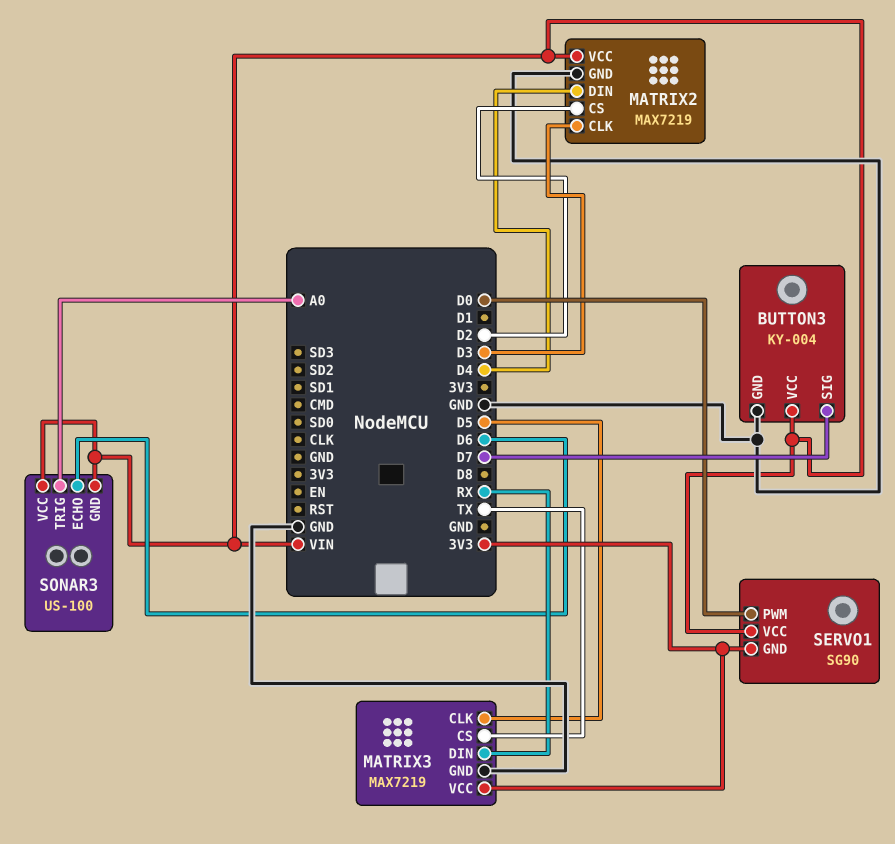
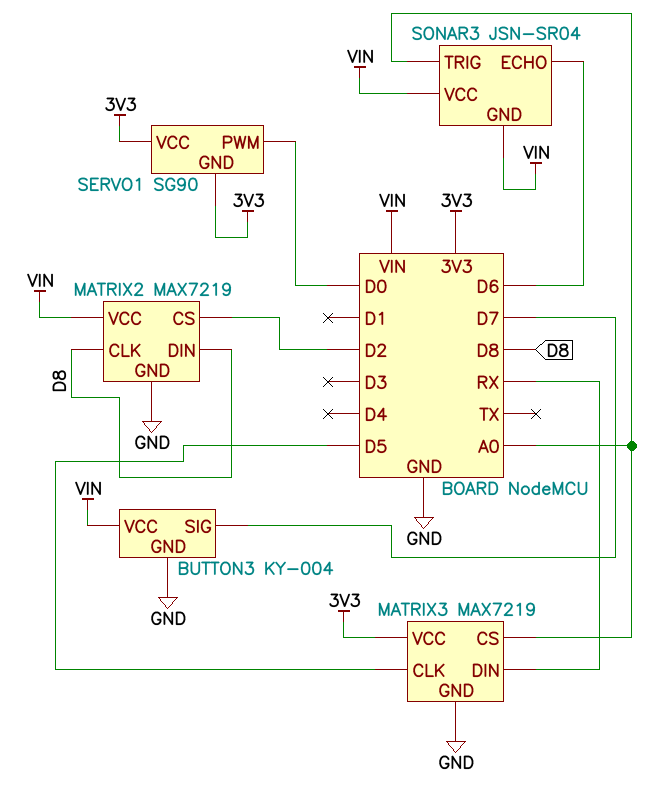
MATRIX2 pin CLK: D3 -> D8
MATRIX2 pin DIN: D4 -> D8
MATRIX3 pin CS: TX -> A0
SERVO1 pin VCC: VIN -> 3V3
SONAR3: US-100 -> JSN-SR04

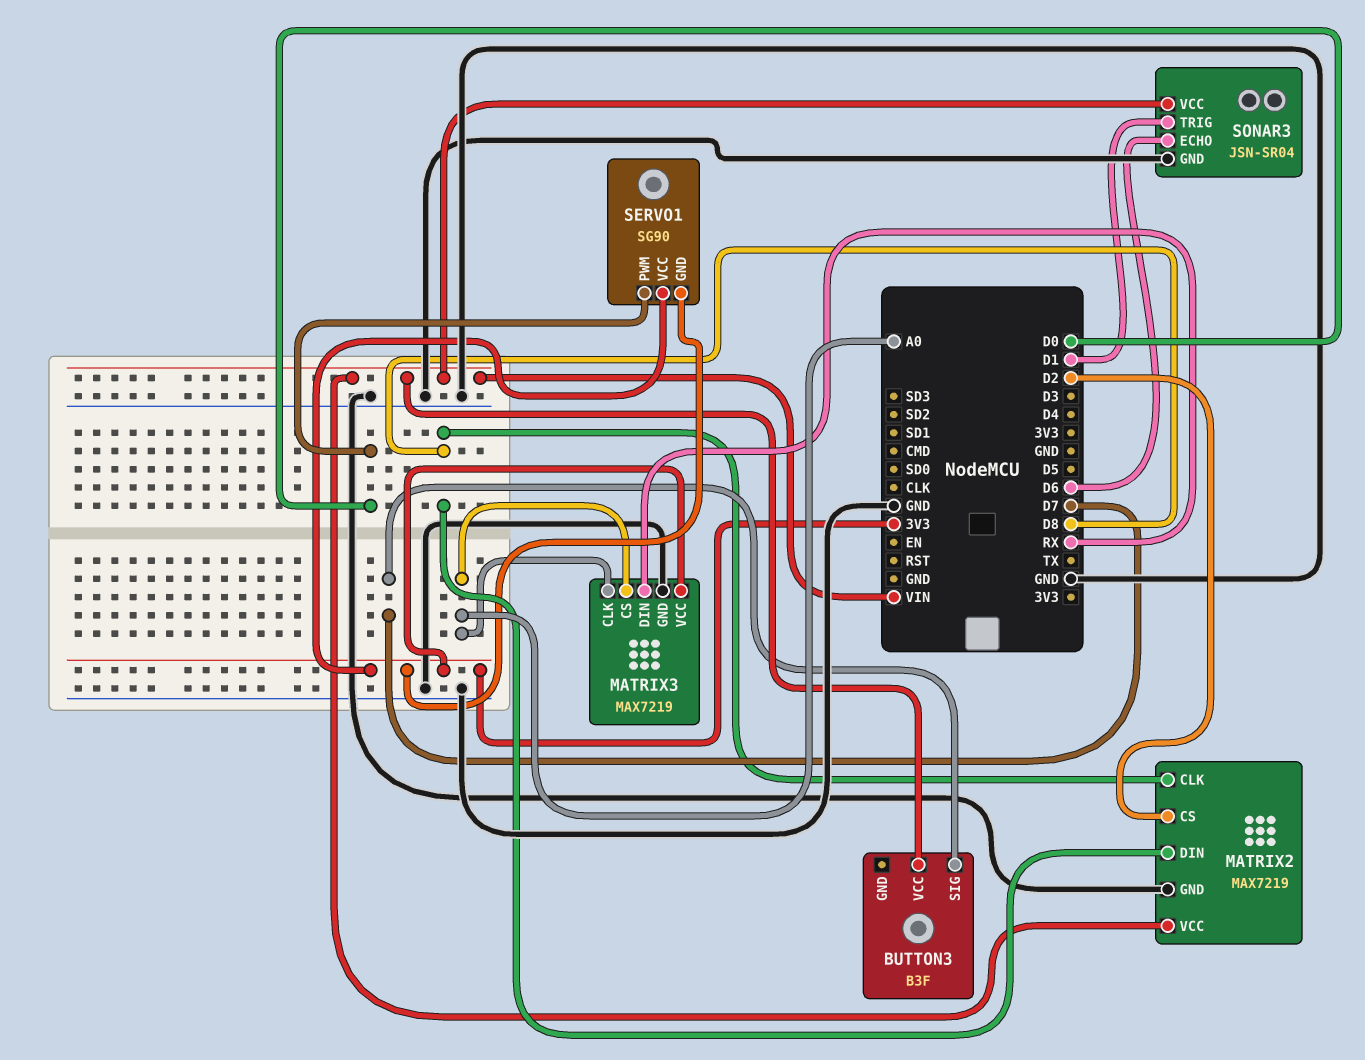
BUTTON3: KY-004 -> B3F
BUTTON3 pin GND: GND -> none
MATRIX3 pin CLK: D5 -> A0
SONAR3 pin GND: VIN -> GND
SONAR3 pin TRIG: A0 -> D1

